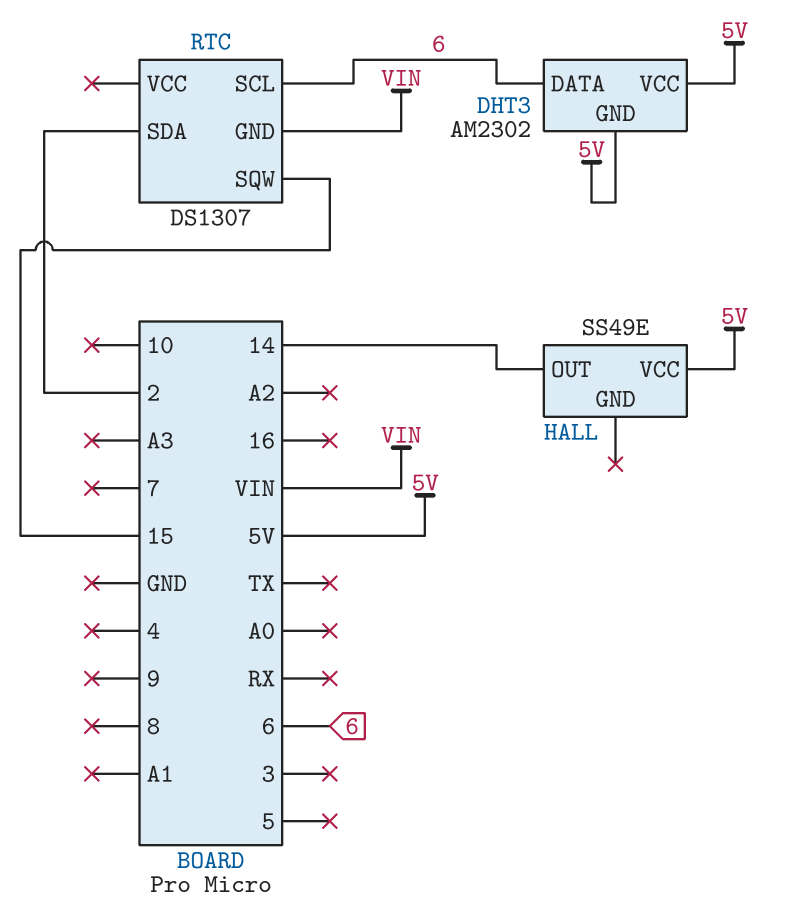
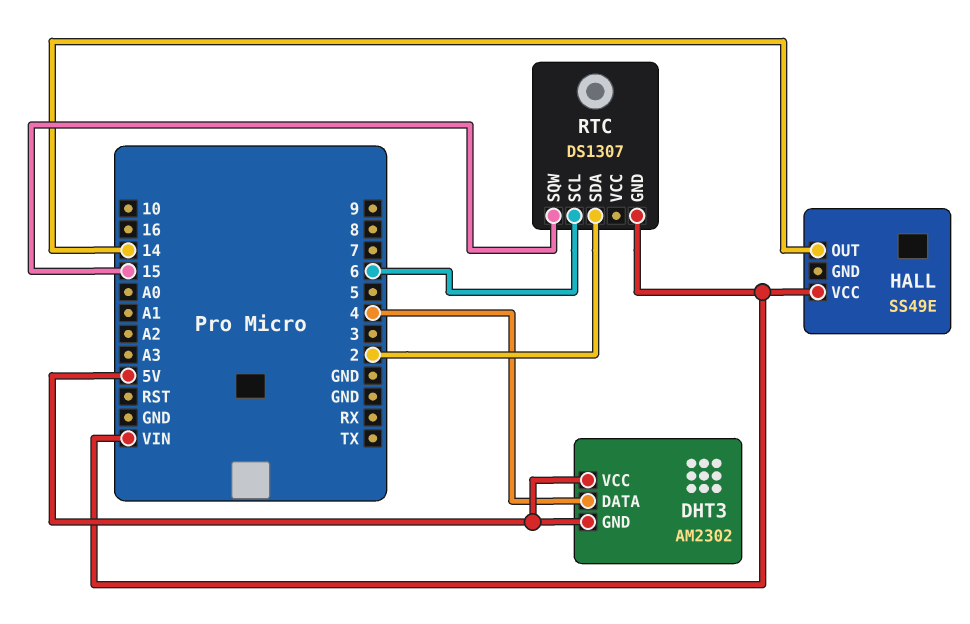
DHT3 pin DATA: 6 -> 4
HALL pin VCC: 5V -> VIN

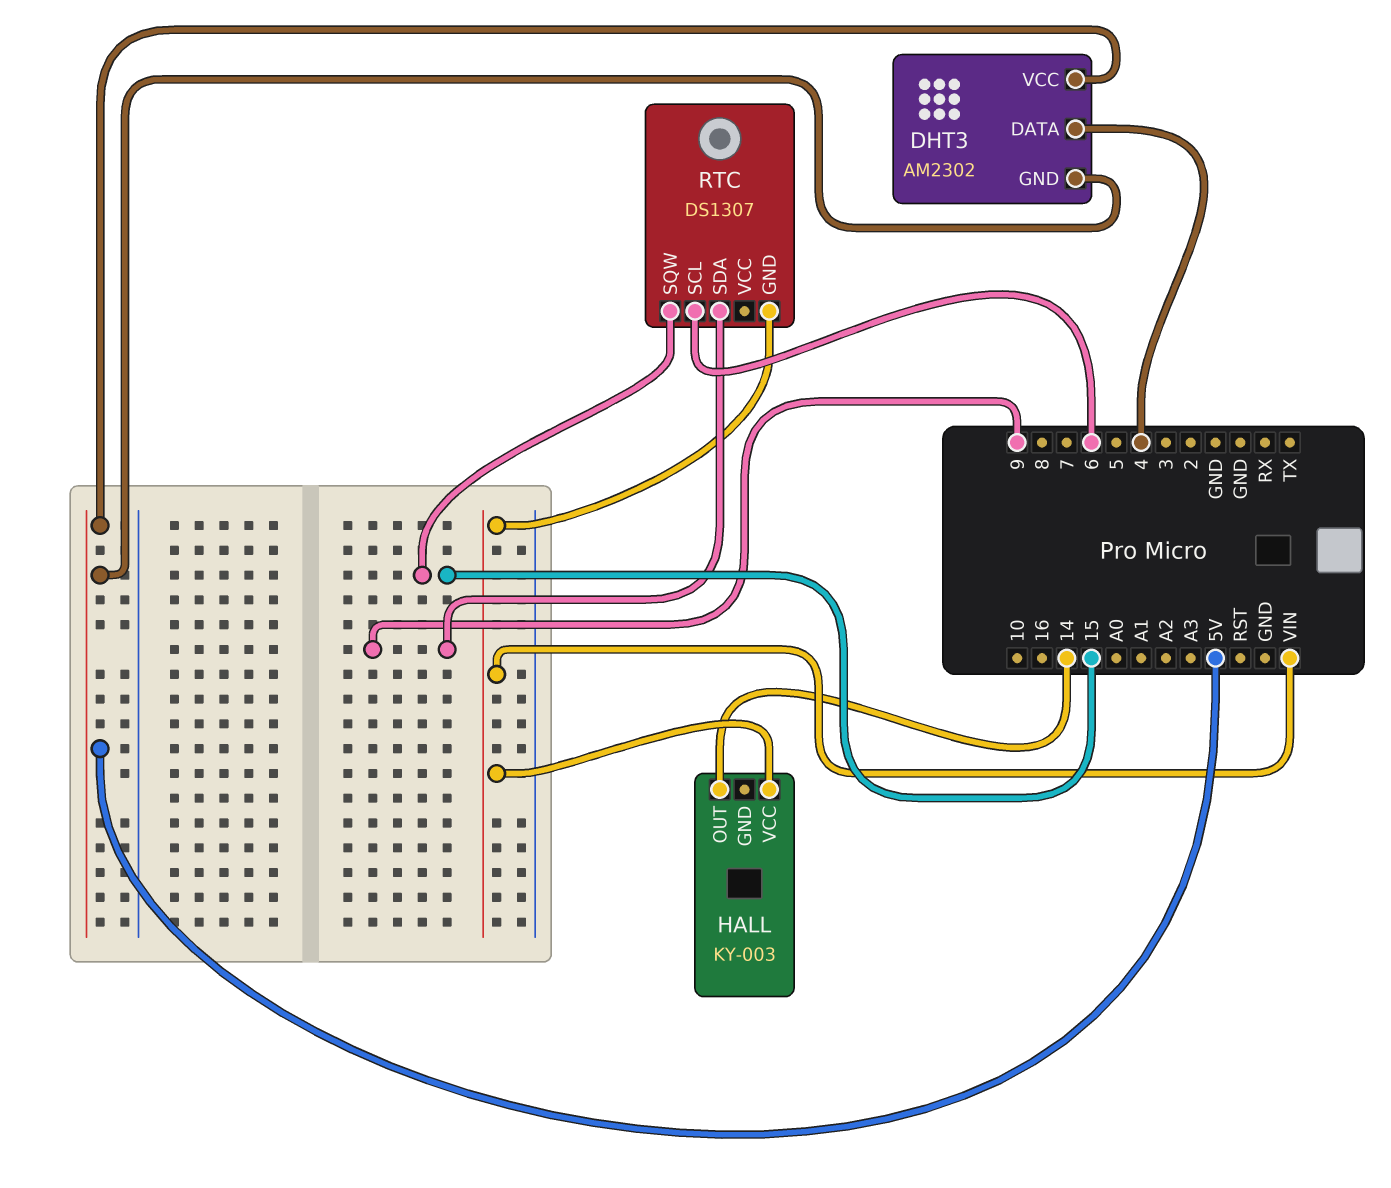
HALL: SS49E -> KY-003
RTC pin SDA: 2 -> 9

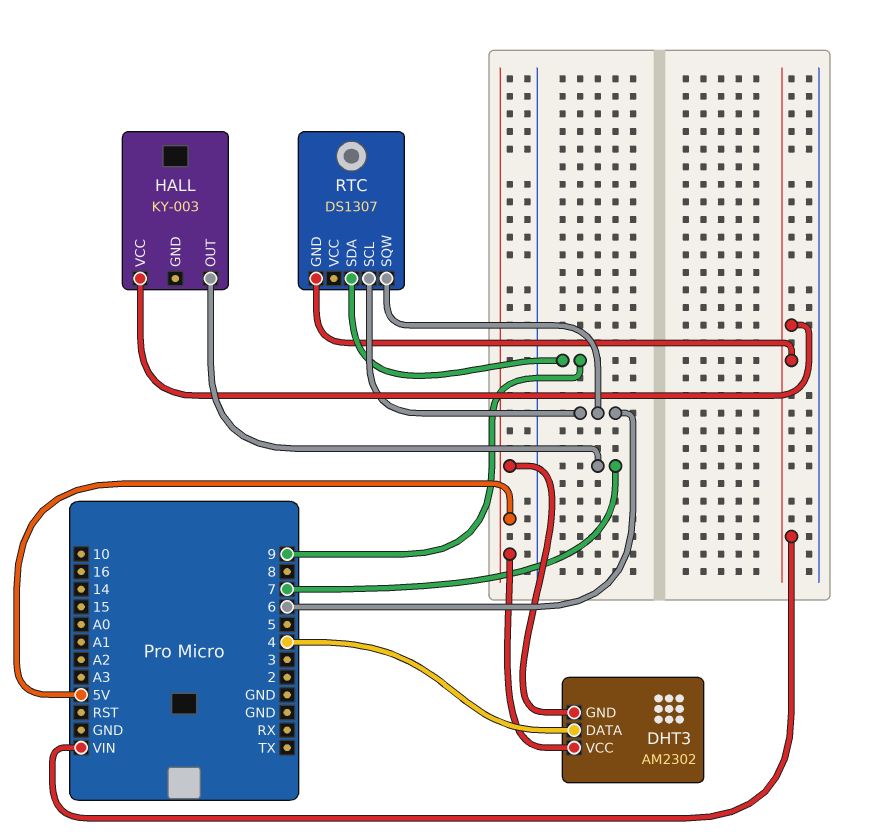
HALL pin OUT: 14 -> 7
RTC pin SQW: 15 -> 6

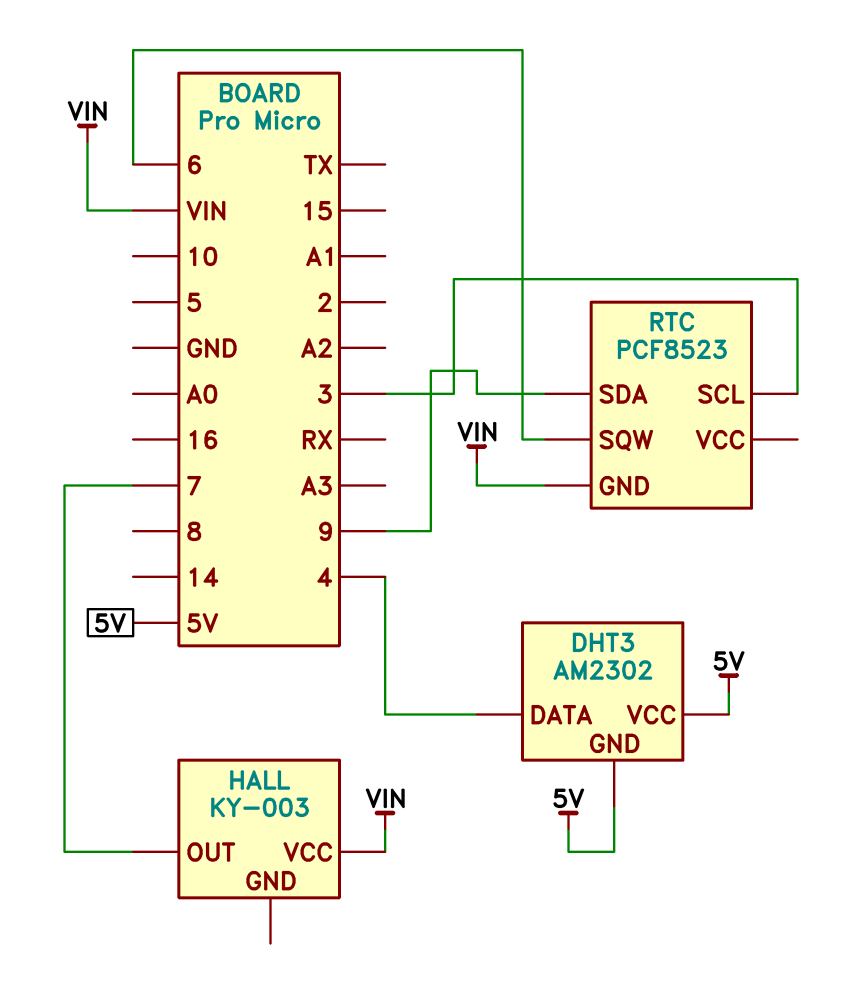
RTC: DS1307 -> PCF8523
RTC pin SCL: 6 -> 3

